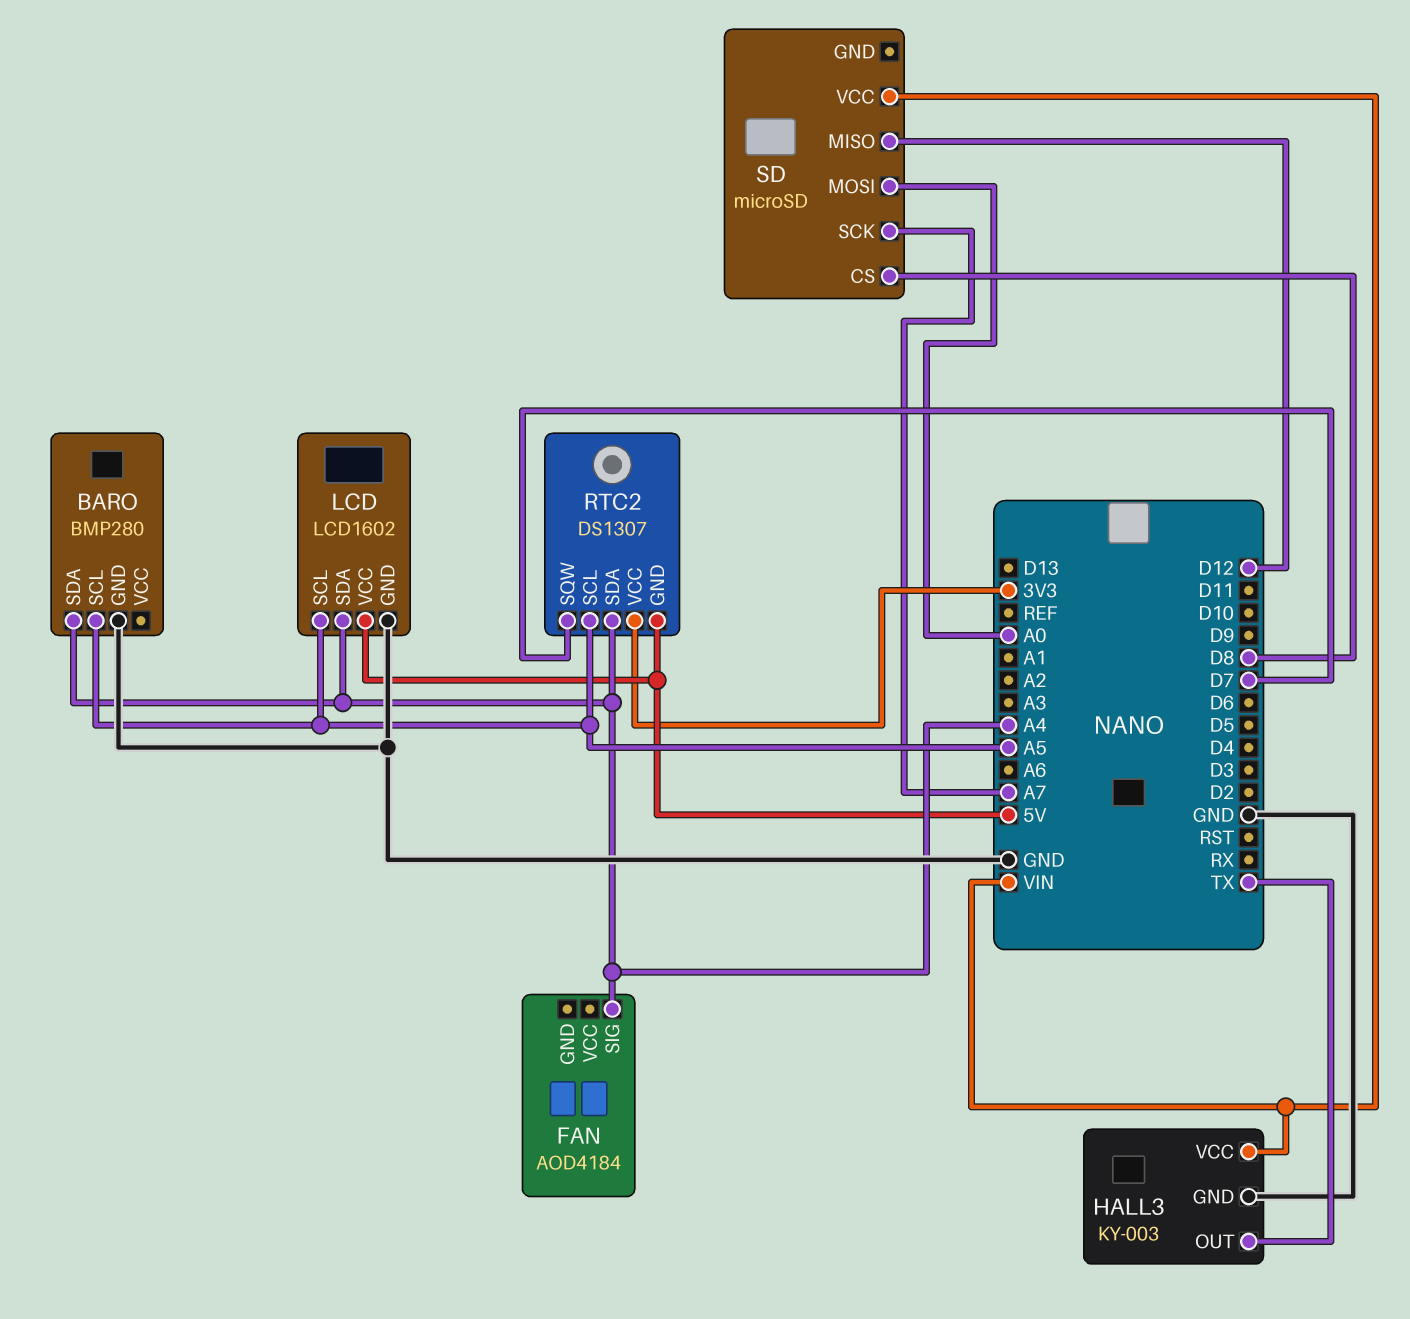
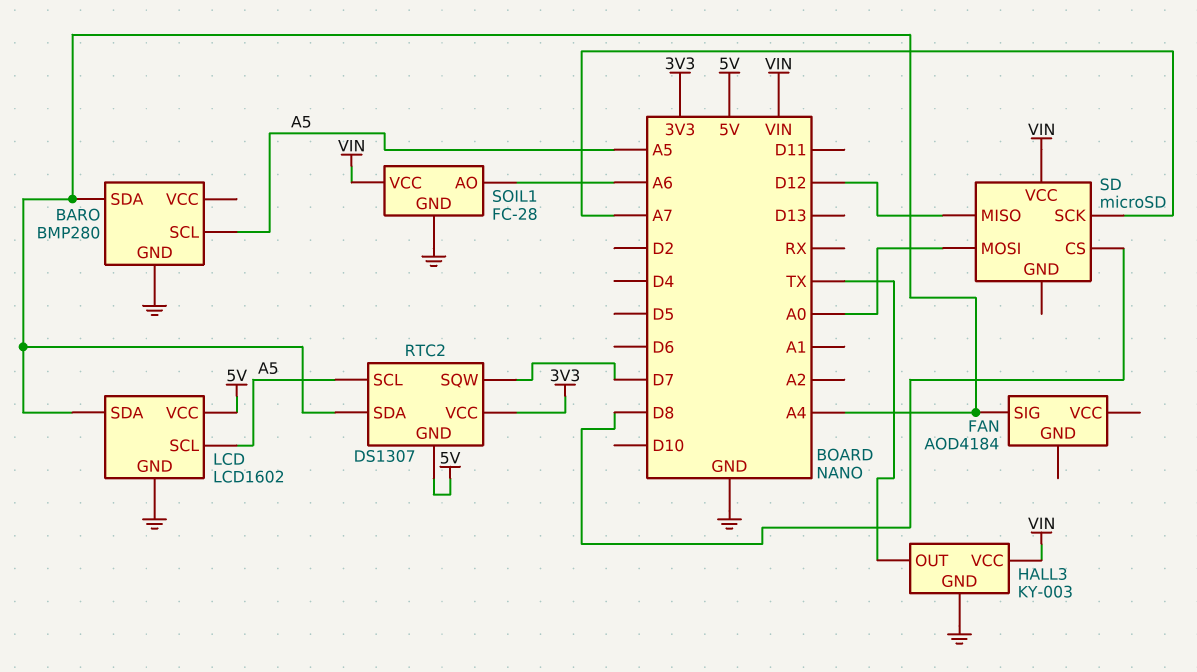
SOIL1: none -> FC-28
SOIL1 pin AO: none -> A6
SOIL1 pin GND: none -> GND
SOIL1 pin VCC: none -> VIN

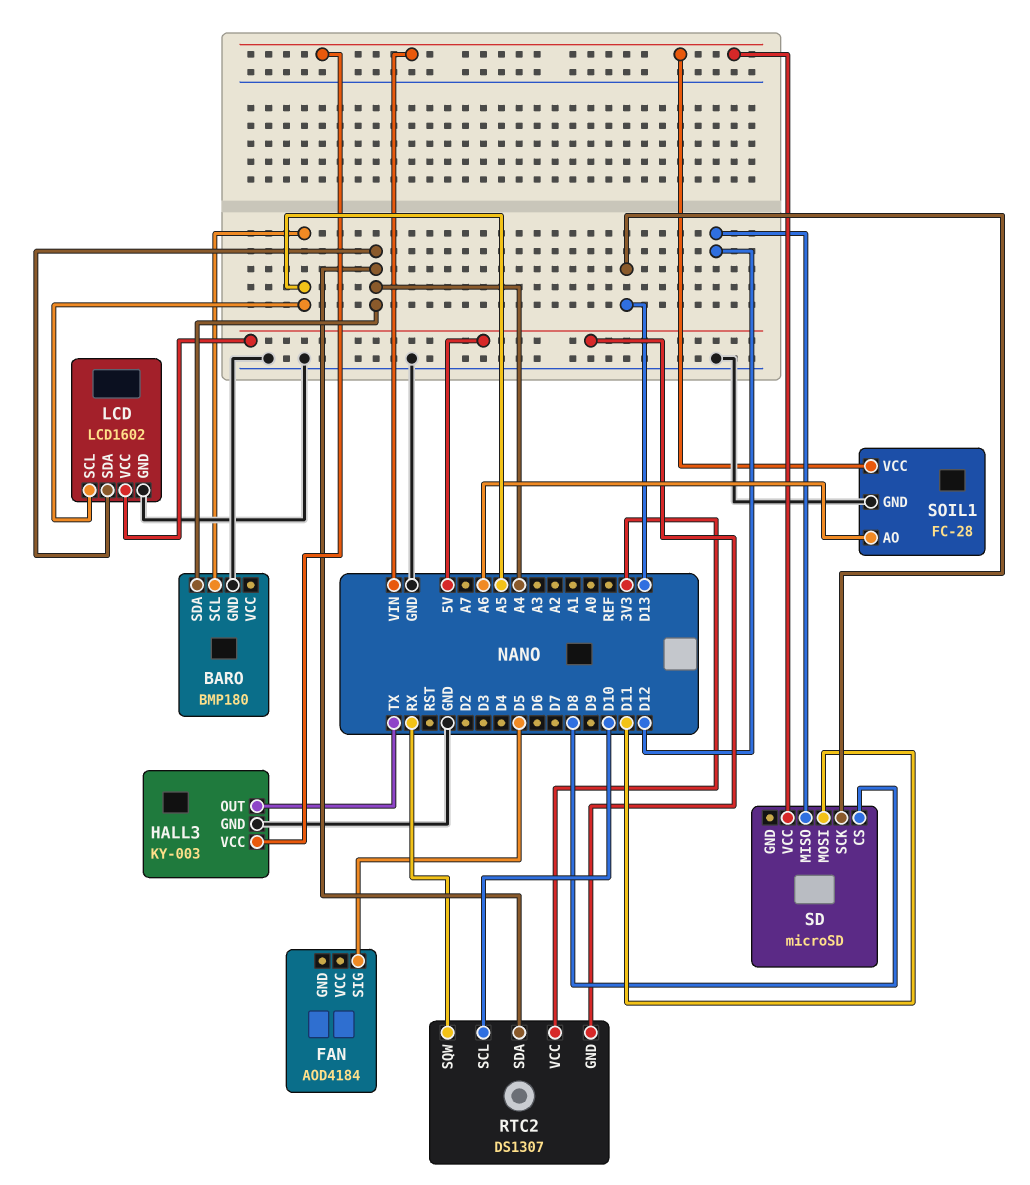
BARO: BMP280 -> BMP180
FAN pin SIG: A4 -> D5
RTC2 pin SCL: A5 -> D10
RTC2 pin SQW: D7 -> RX
SD pin MOSI: A0 -> D11
SD pin SCK: A7 -> D13

